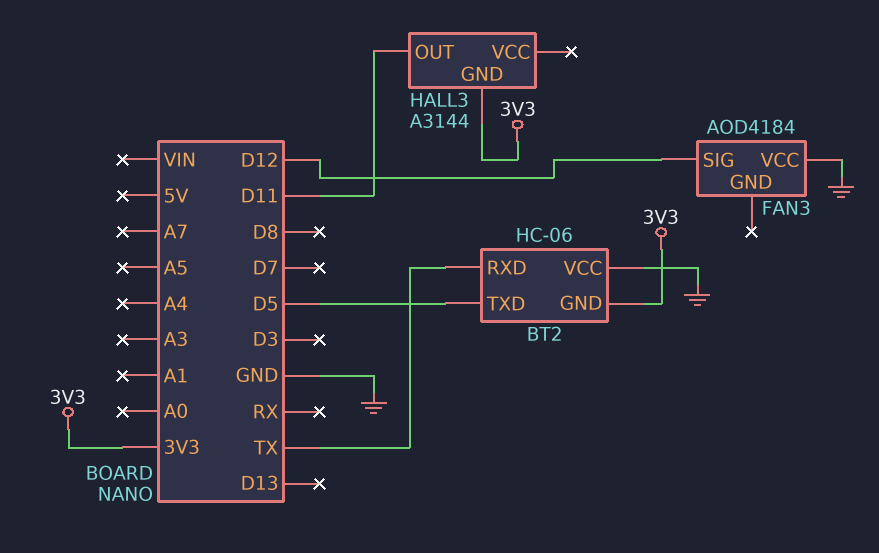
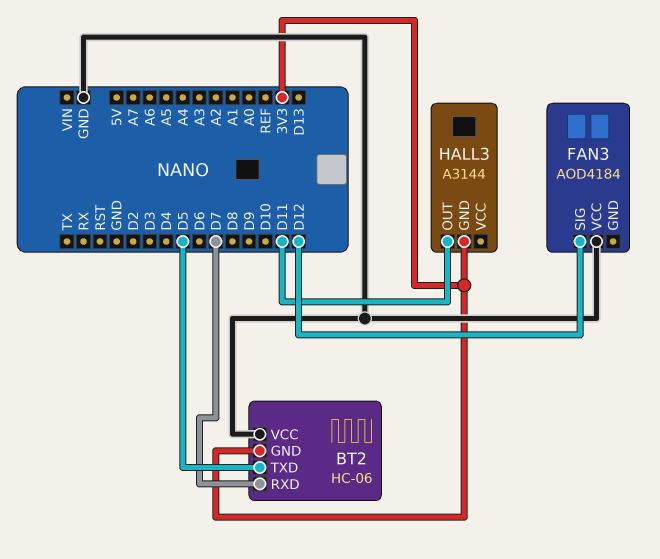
BT2 pin RXD: TX -> D7

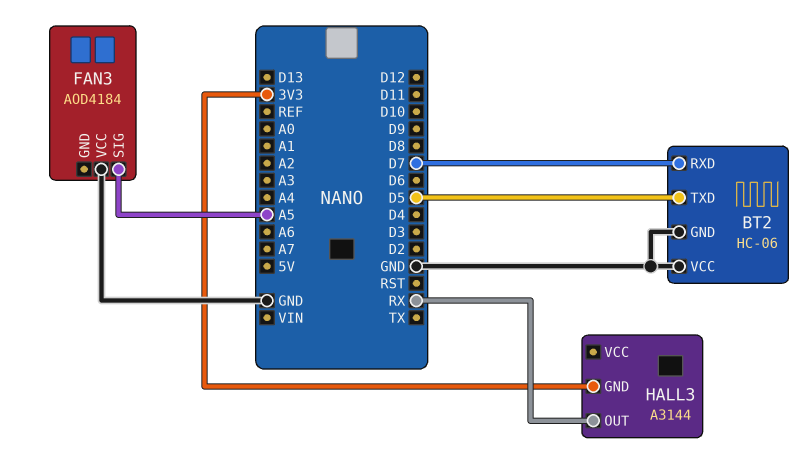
BT2 pin GND: 3V3 -> GND
FAN3 pin SIG: D12 -> A5
HALL3 pin OUT: D11 -> RX

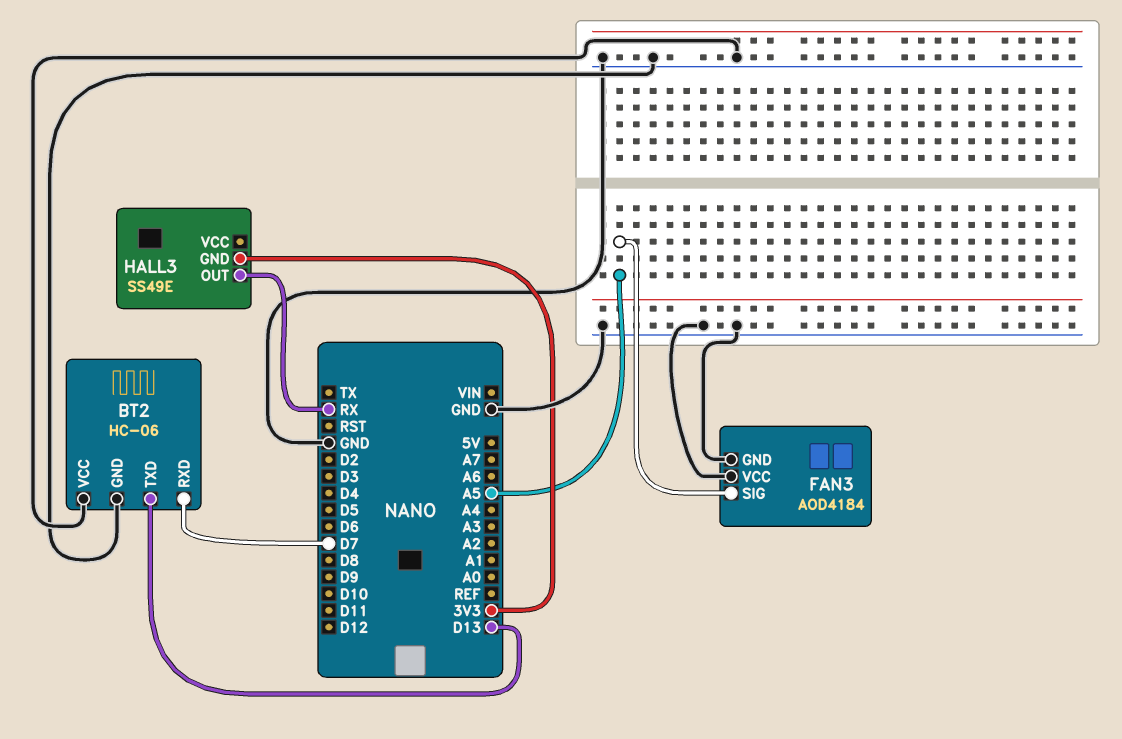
BT2 pin TXD: D5 -> D13
FAN3 pin GND: none -> GND
HALL3: A3144 -> SS49E

